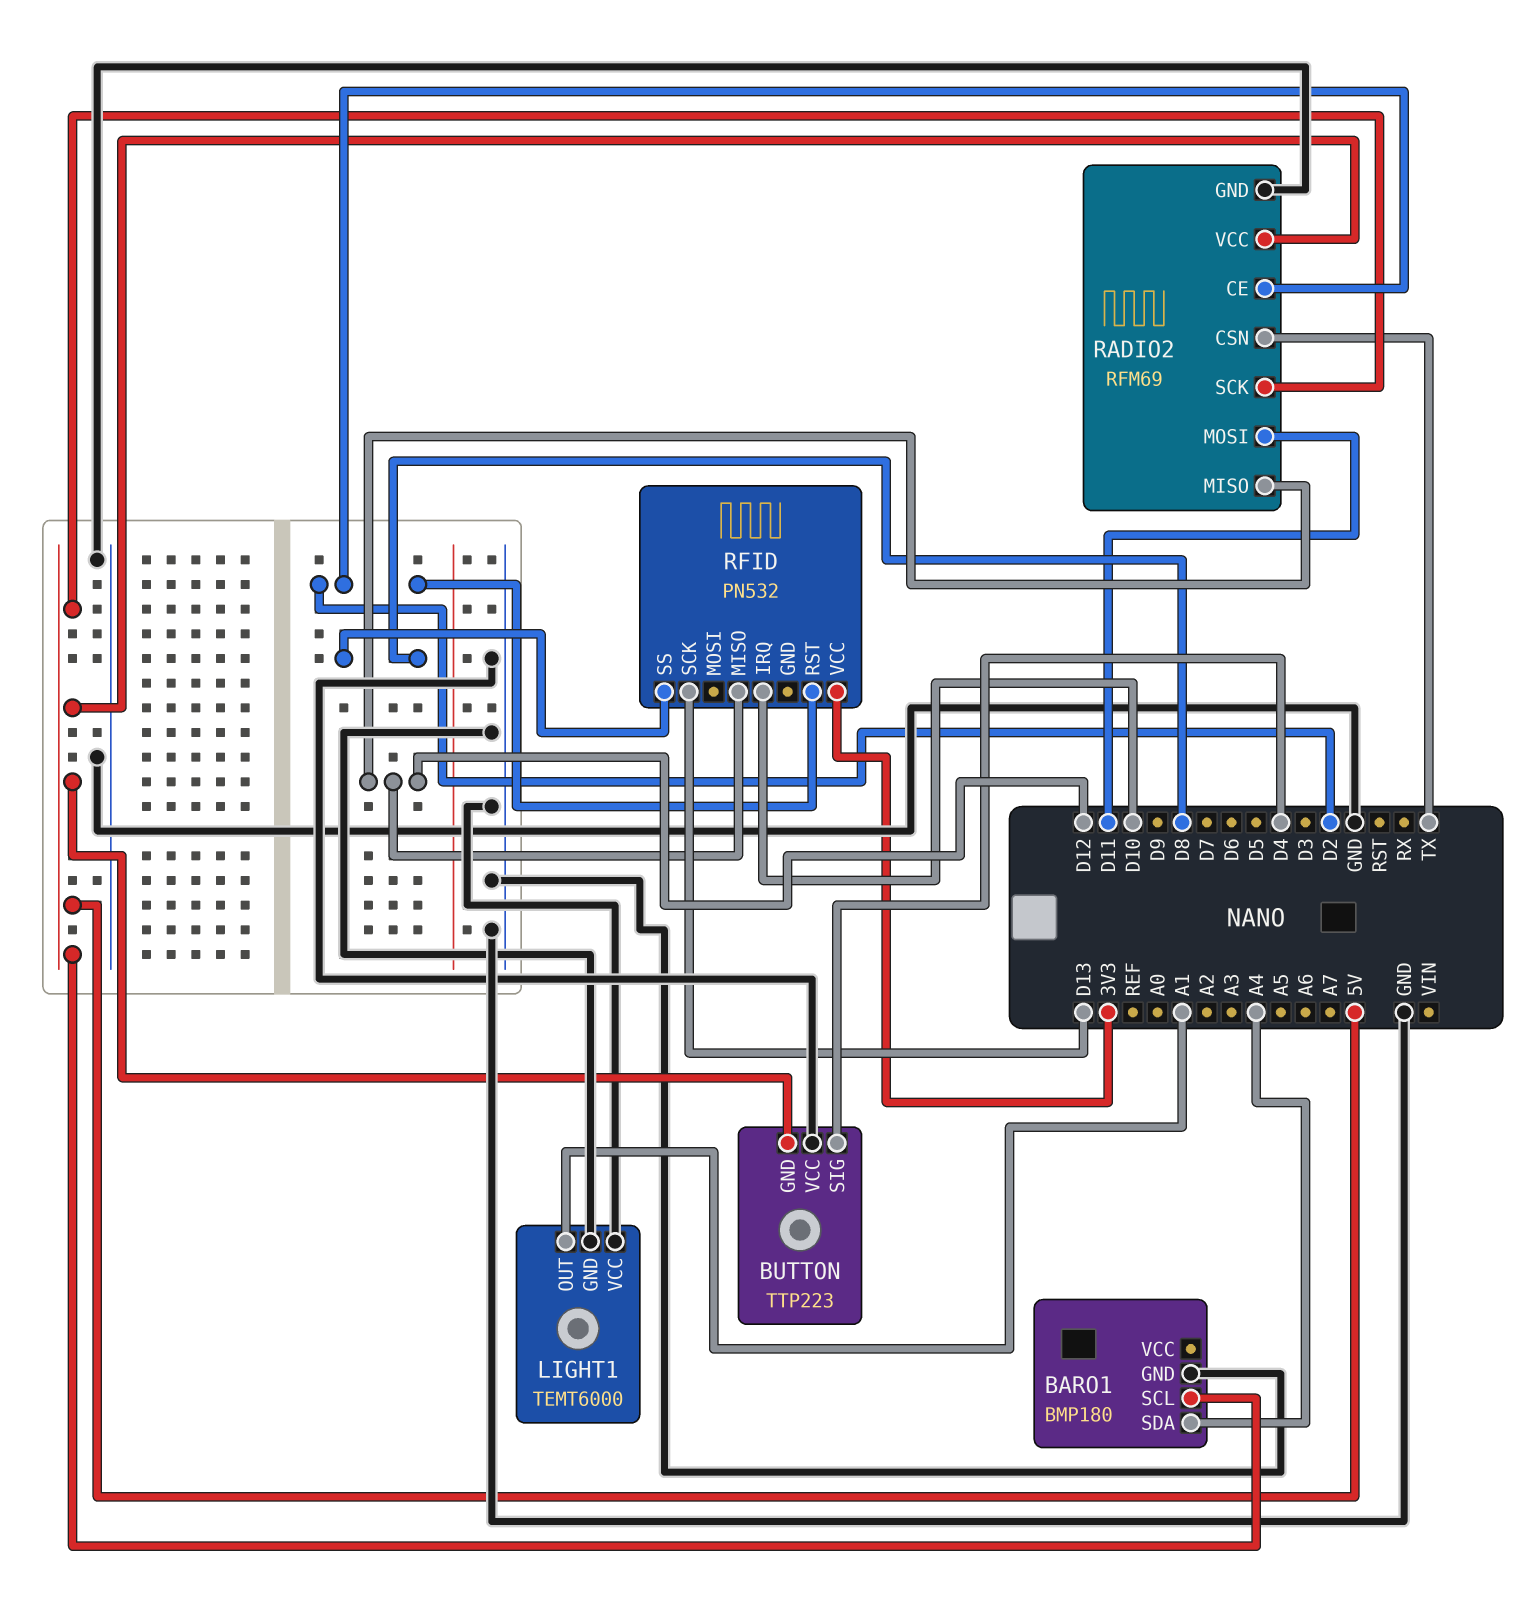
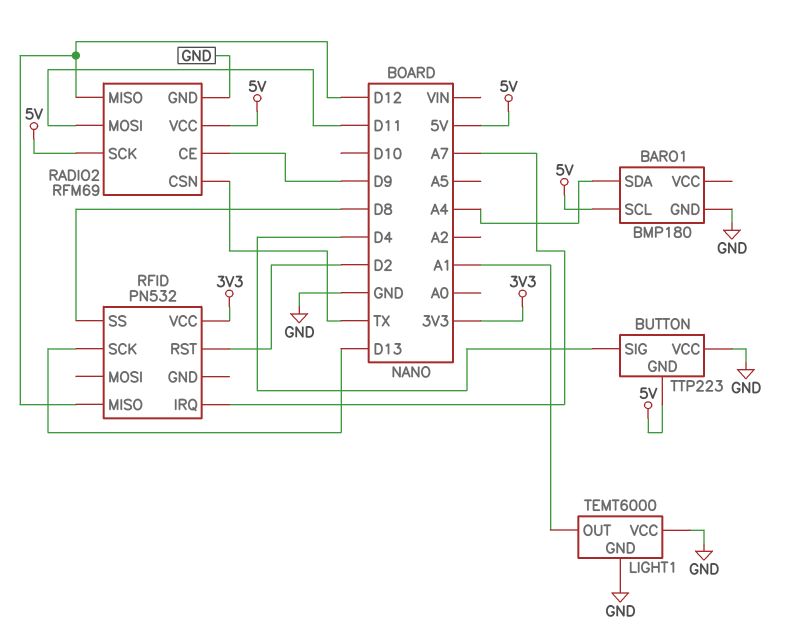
RADIO2 pin CE: D2 -> D9
RFID pin IRQ: D10 -> A7

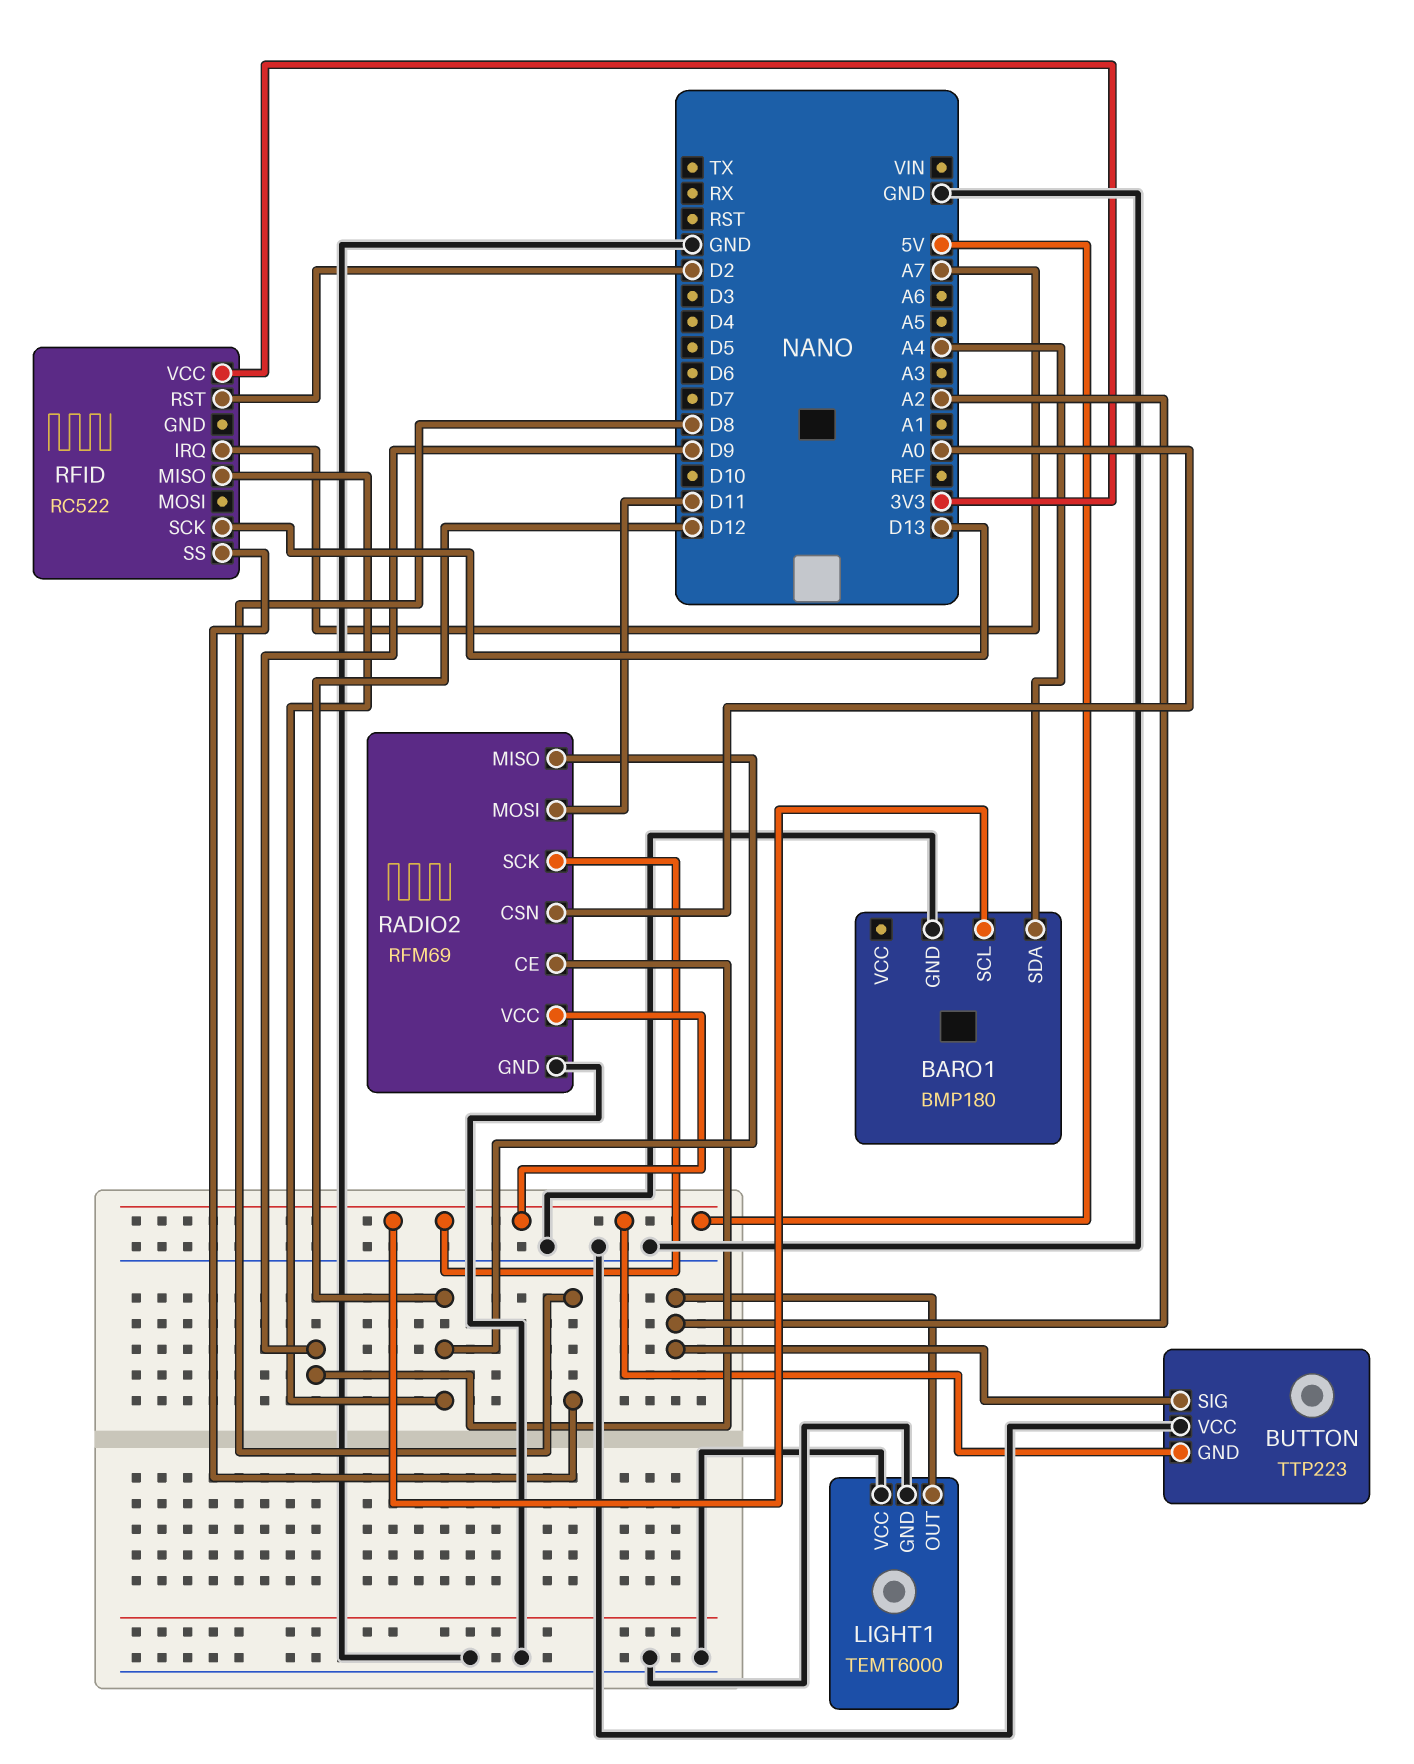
BUTTON pin SIG: D4 -> A2
LIGHT1 pin OUT: A1 -> A2
RADIO2 pin CSN: TX -> A0
RFID: PN532 -> RC522

